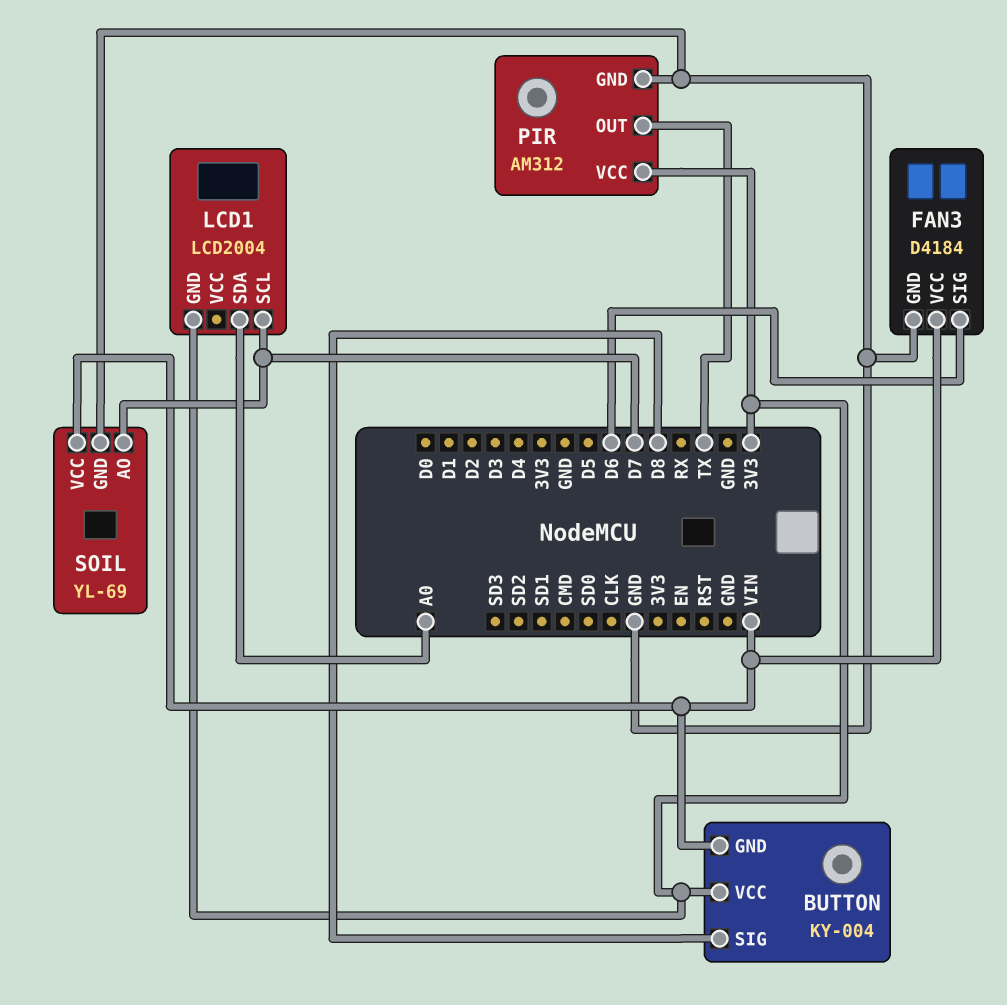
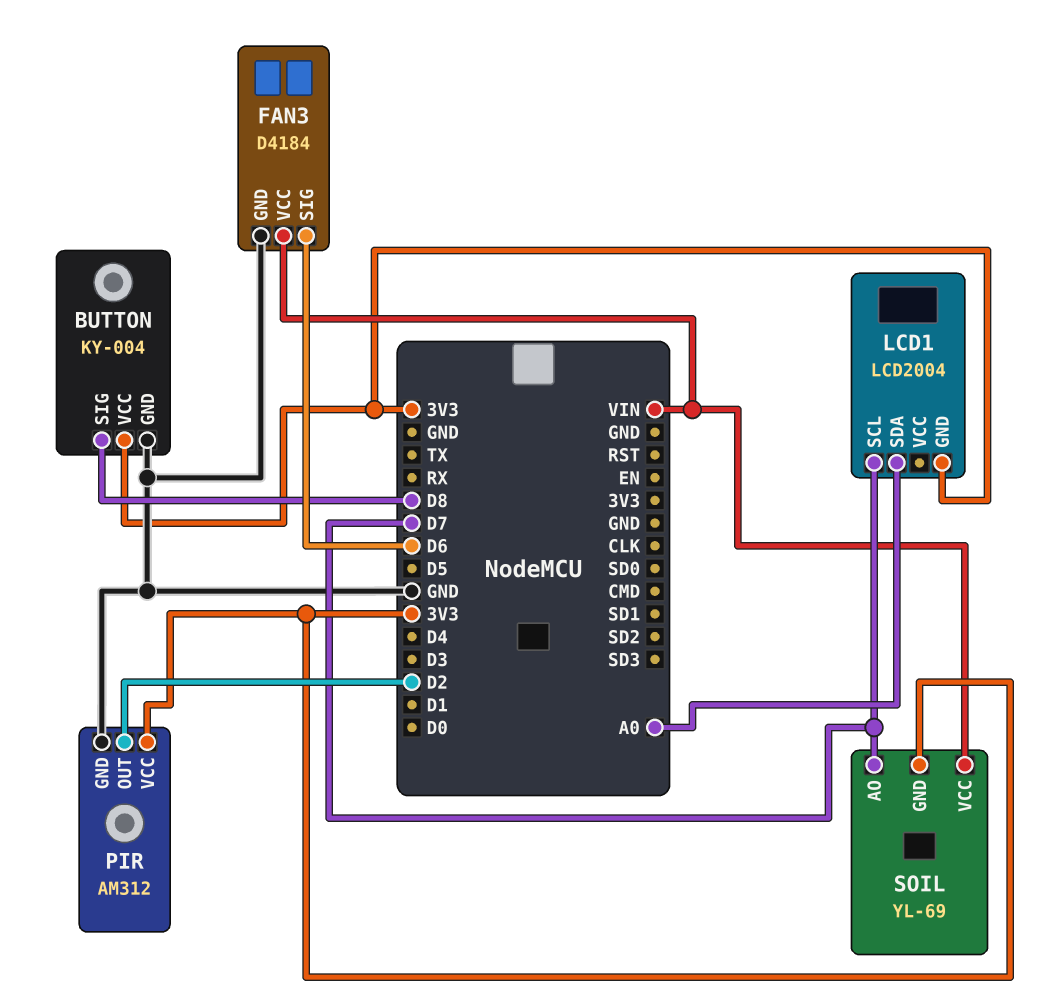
BUTTON pin GND: VIN -> GND
PIR pin OUT: TX -> D2
SOIL pin GND: GND -> 3V3

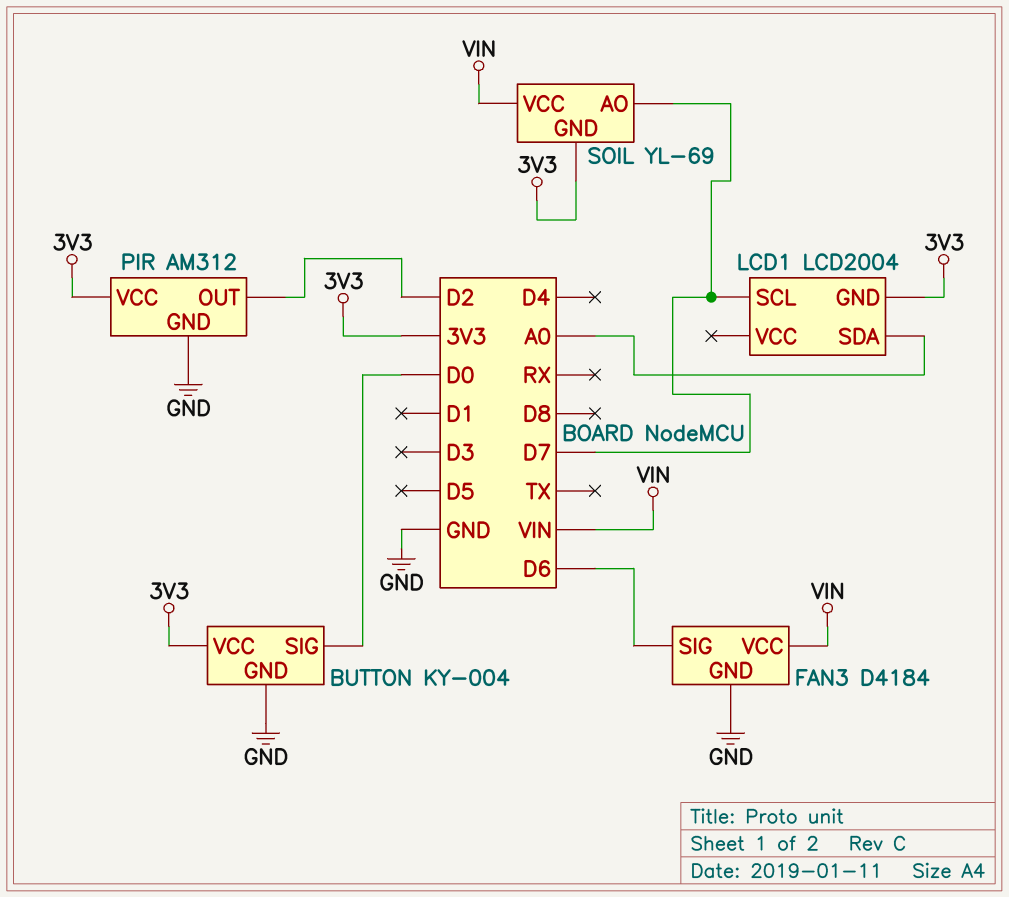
BUTTON pin SIG: D8 -> D0

